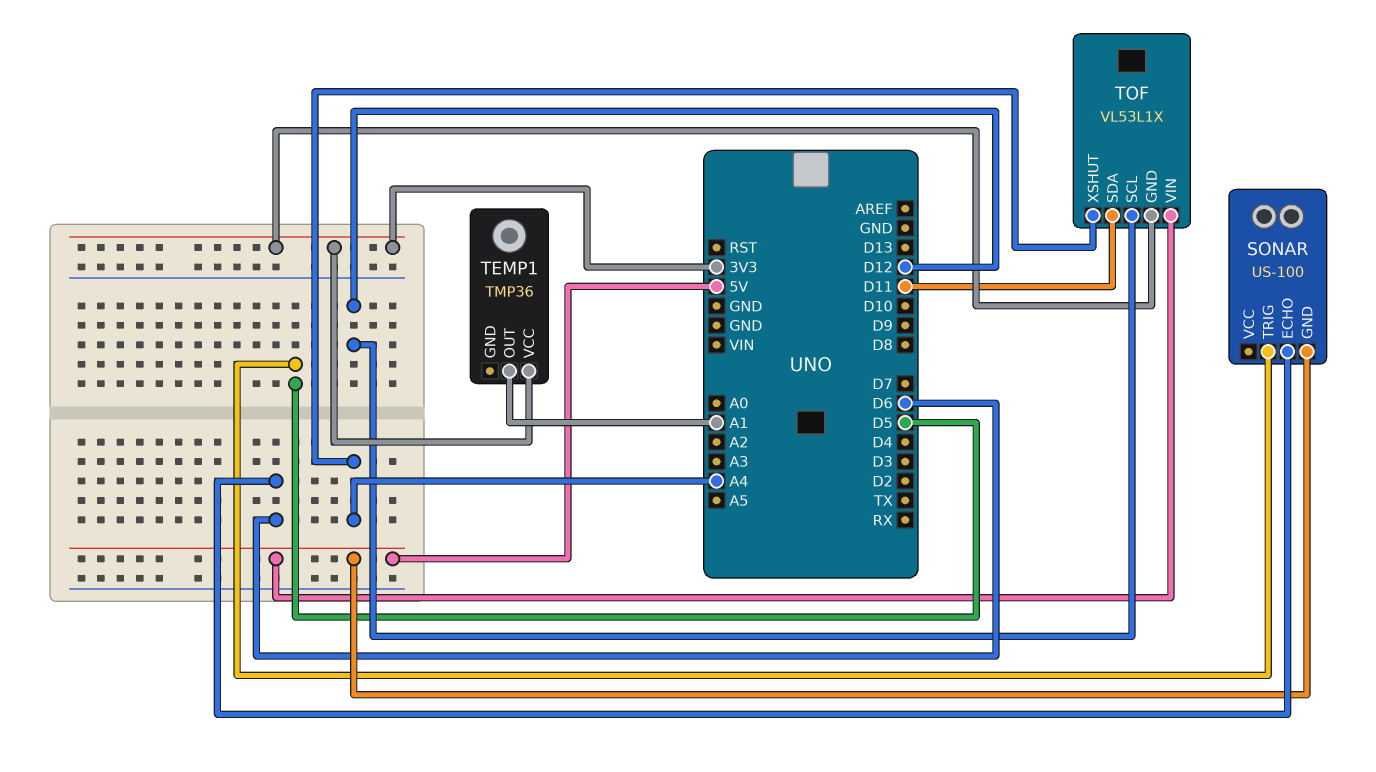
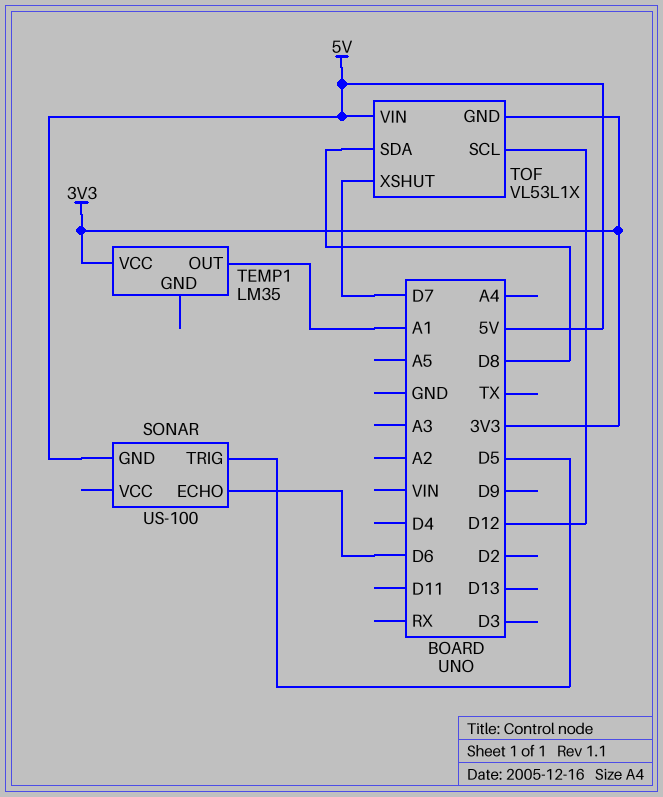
TEMP1: TMP36 -> LM35
TOF pin SDA: D11 -> D8
TOF pin XSHUT: A4 -> D7

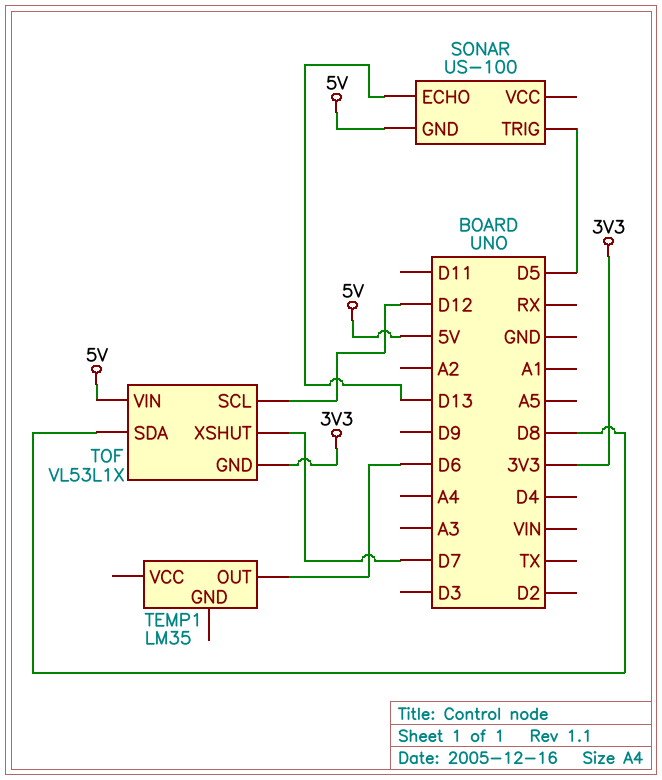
SONAR pin ECHO: D6 -> D13
TEMP1 pin OUT: A1 -> D6
TEMP1 pin VCC: 3V3 -> none

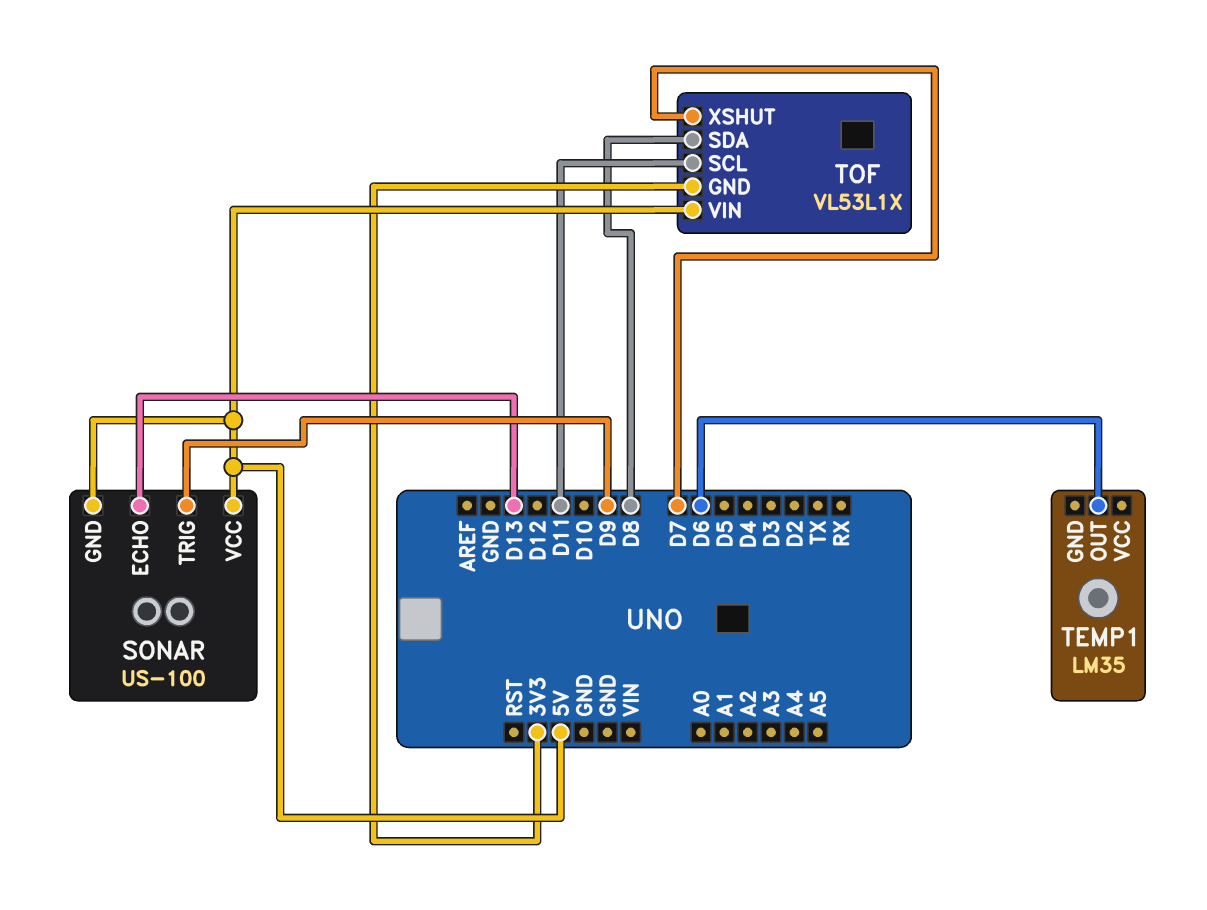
SONAR pin TRIG: D5 -> D9
SONAR pin VCC: none -> 5V
TOF pin SCL: D12 -> D11

